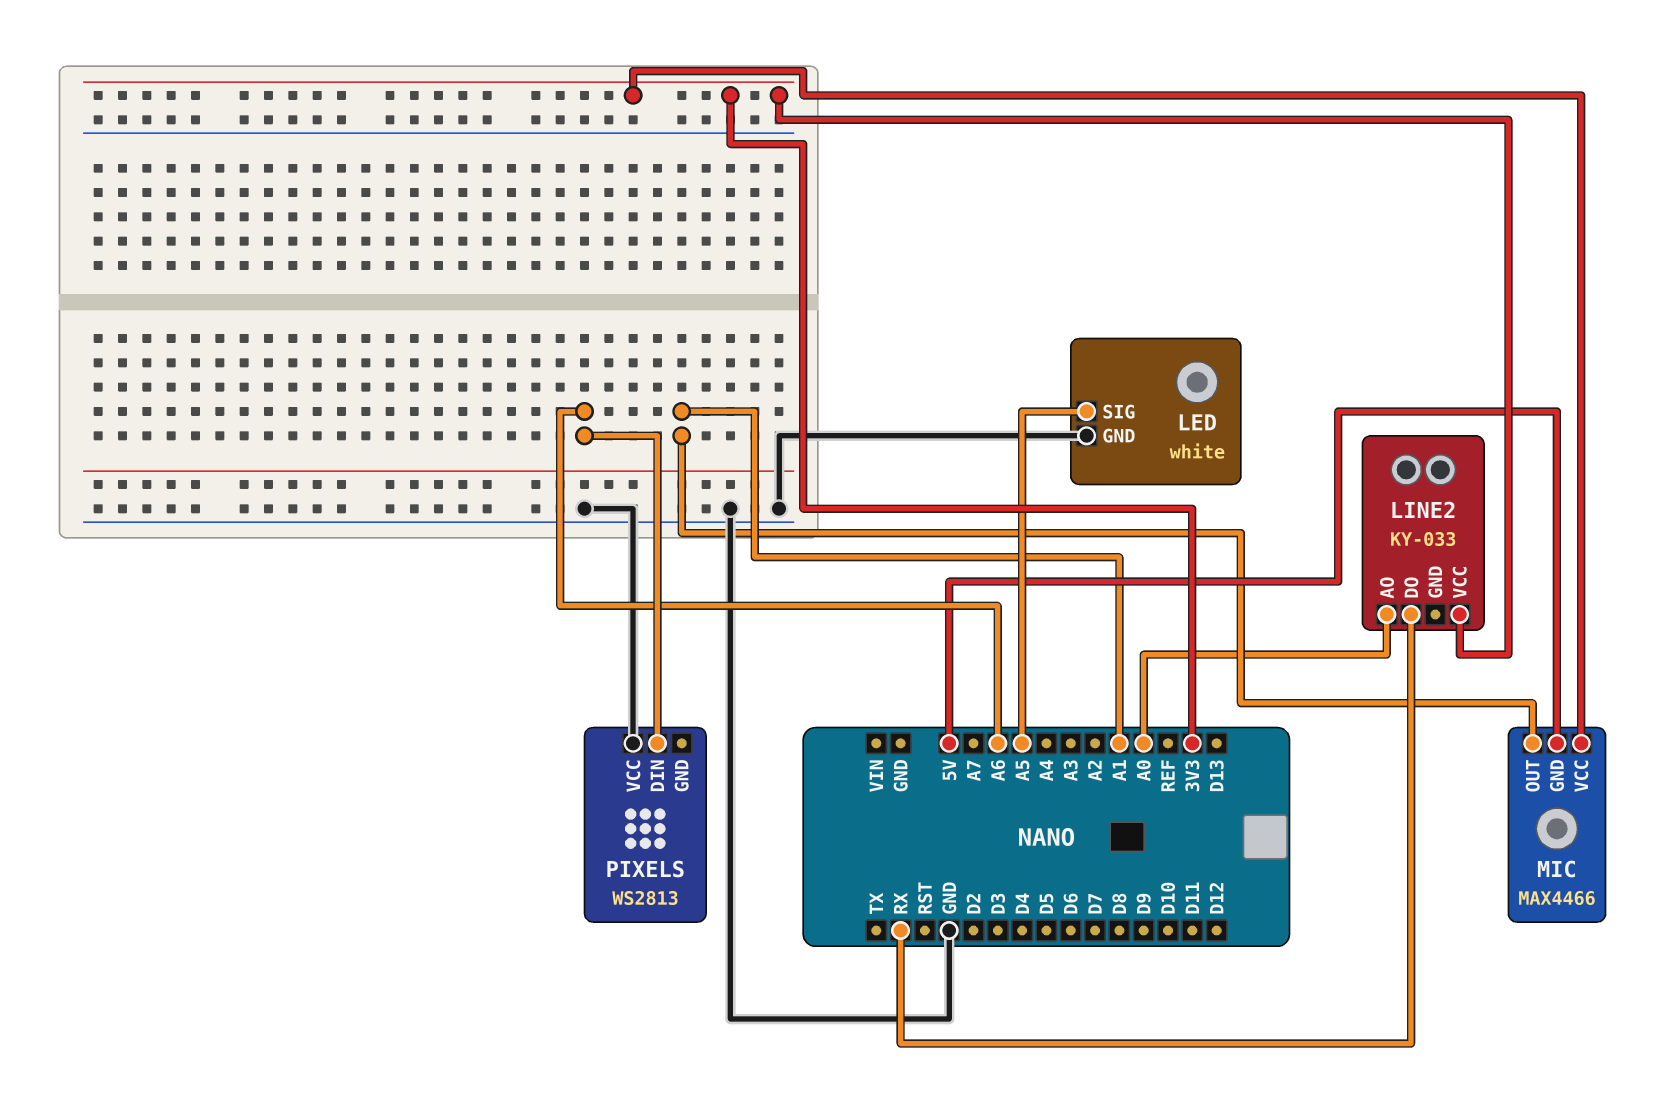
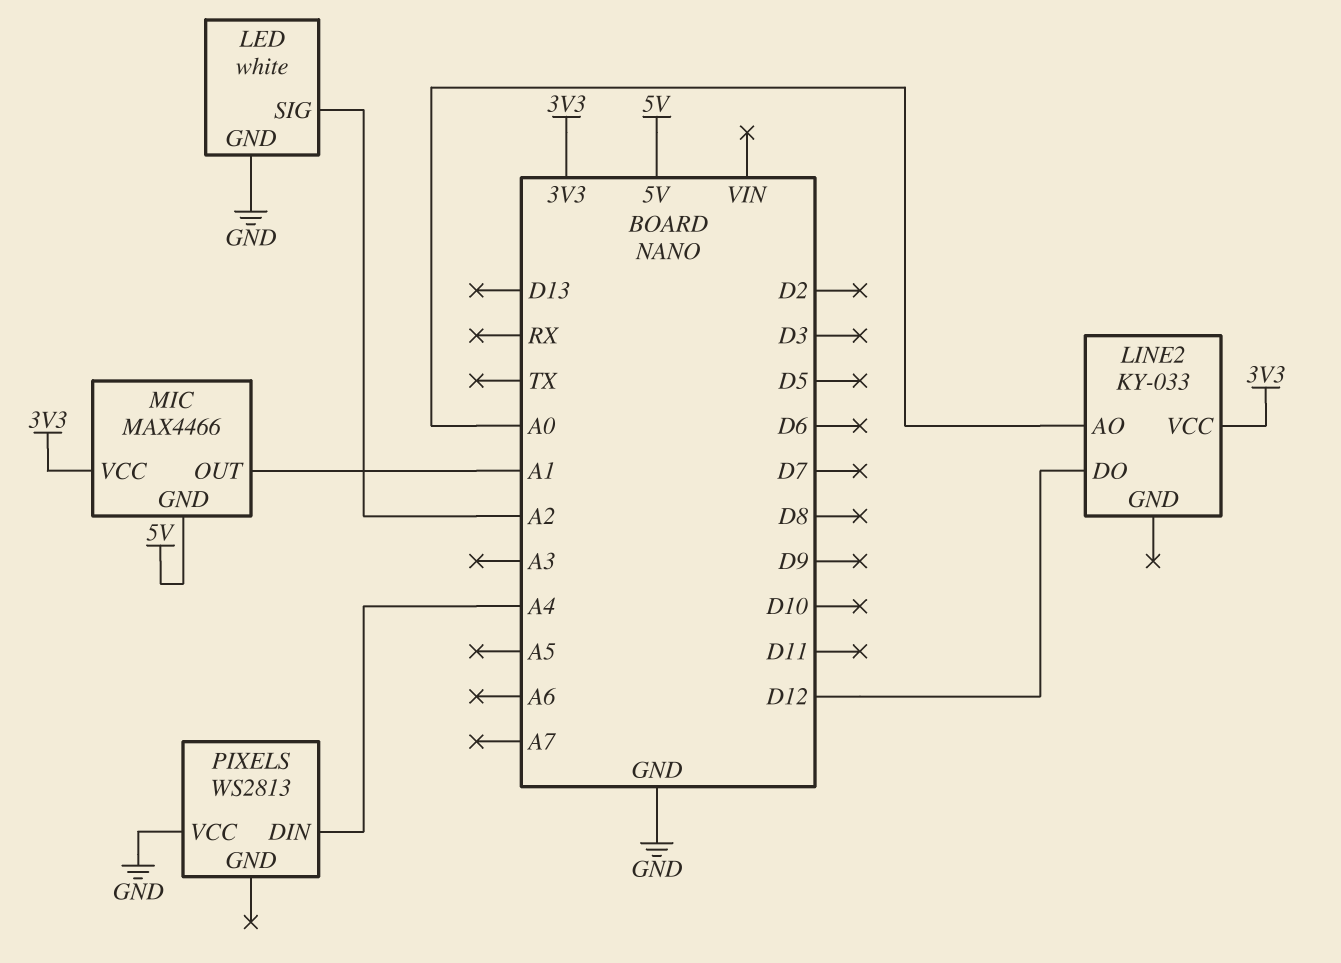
LED pin SIG: A5 -> A2
LINE2 pin DO: RX -> D12
PIXELS pin DIN: A6 -> A4

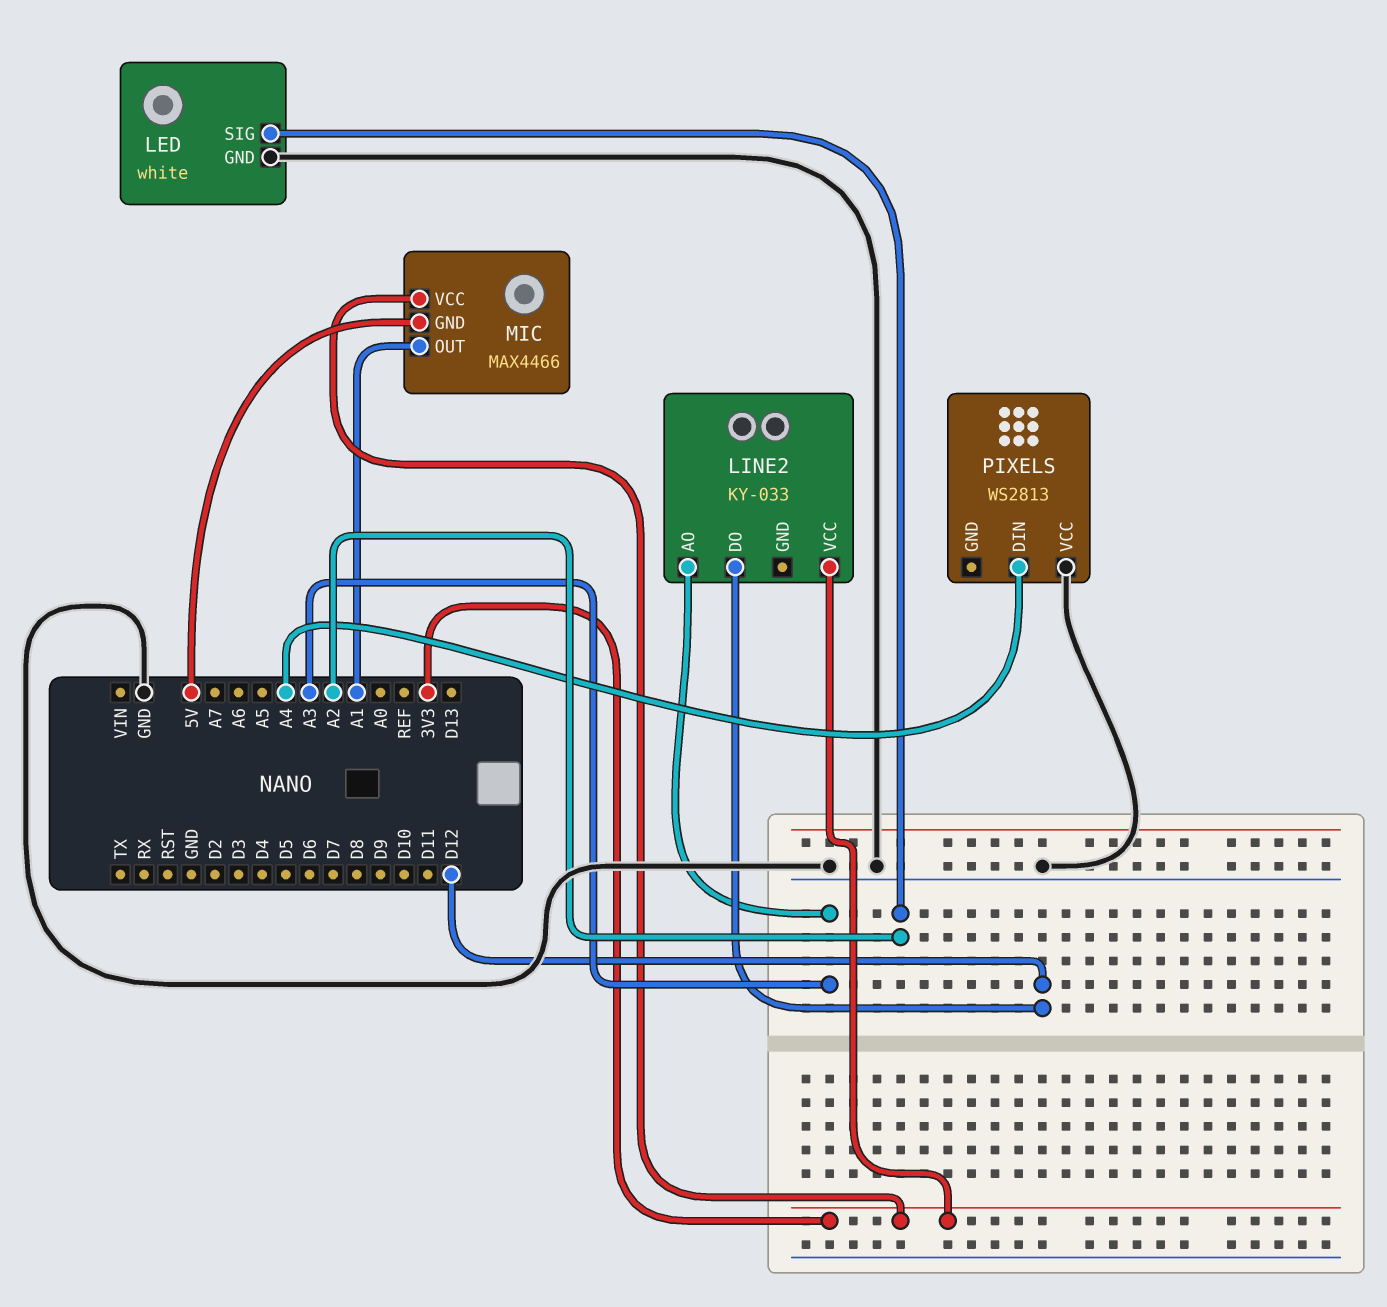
LINE2 pin AO: A0 -> A3

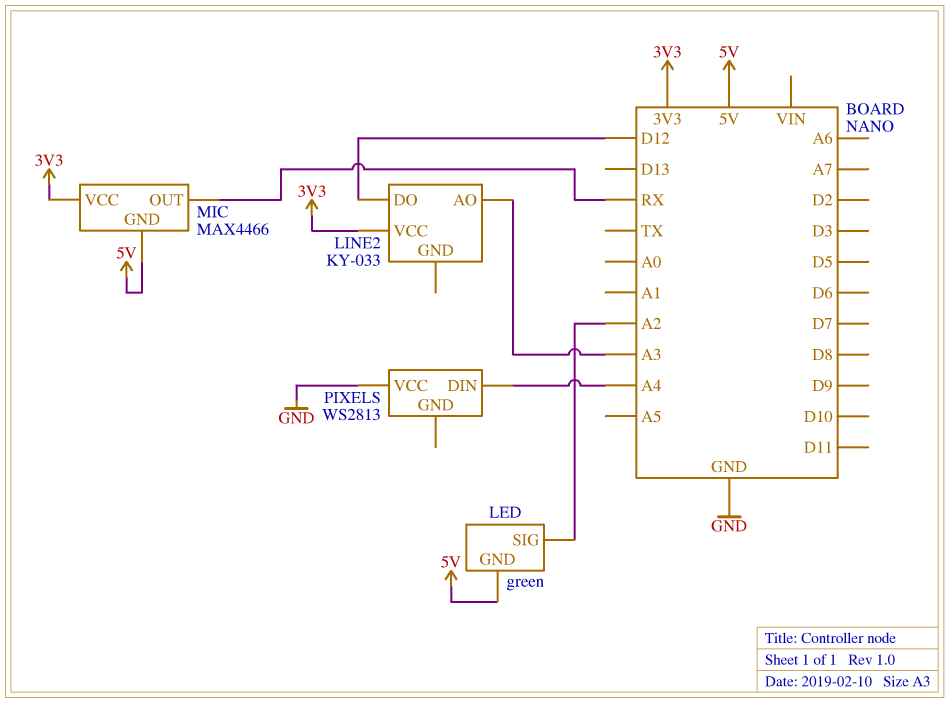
LED: white -> green
LED pin GND: GND -> 5V
MIC pin OUT: A1 -> RX

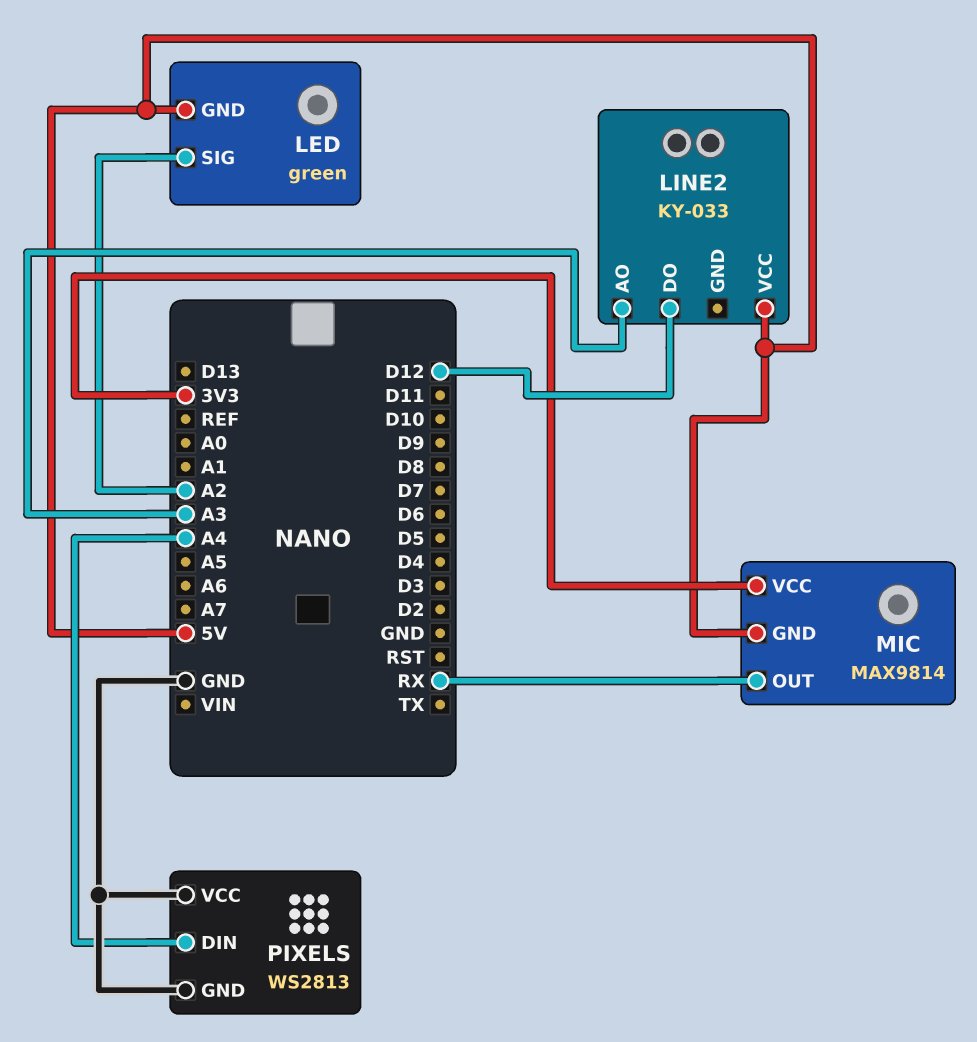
LINE2 pin VCC: 3V3 -> 5V
MIC: MAX4466 -> MAX9814
PIXELS pin GND: none -> GND

